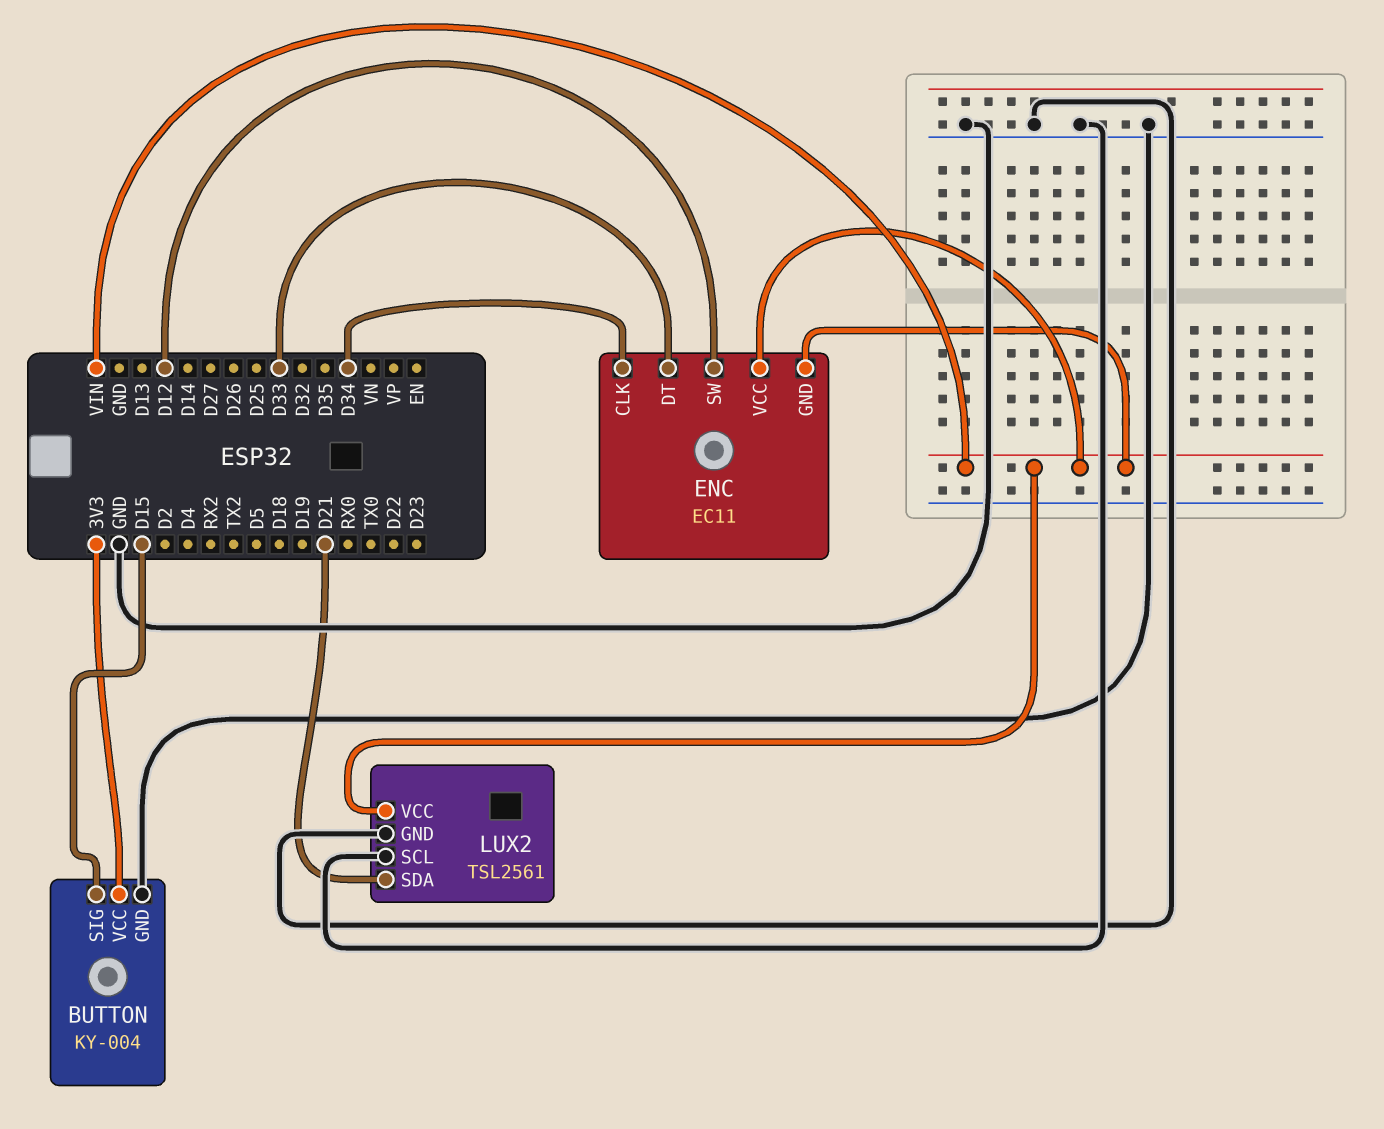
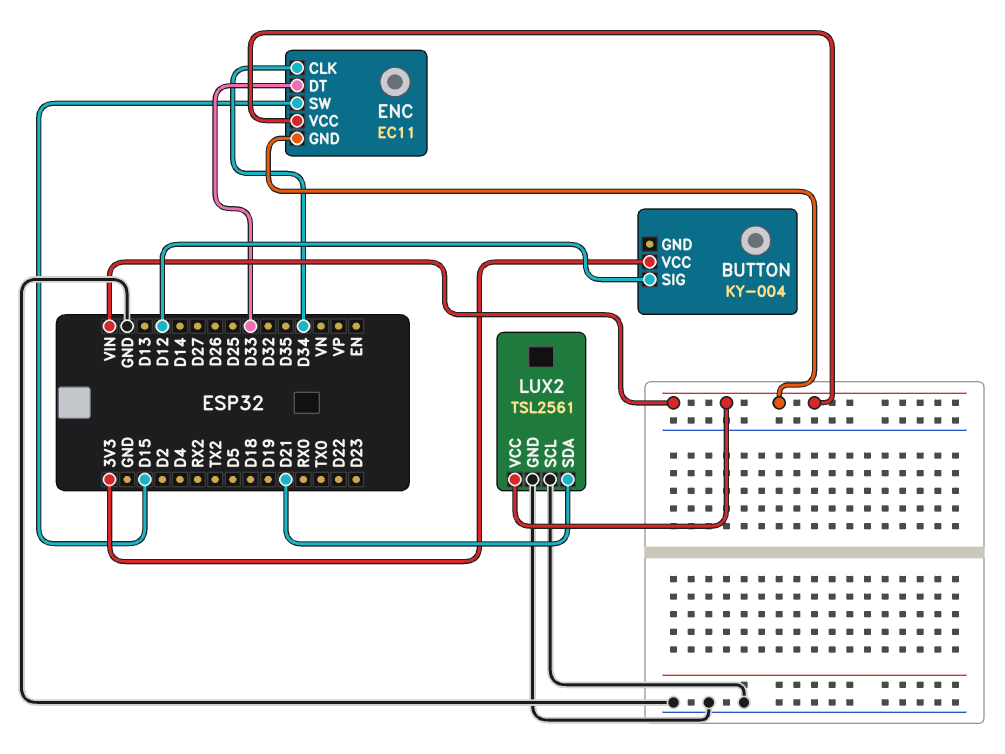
BUTTON pin GND: GND -> none
BUTTON pin SIG: D15 -> D12
ENC pin SW: D12 -> D15

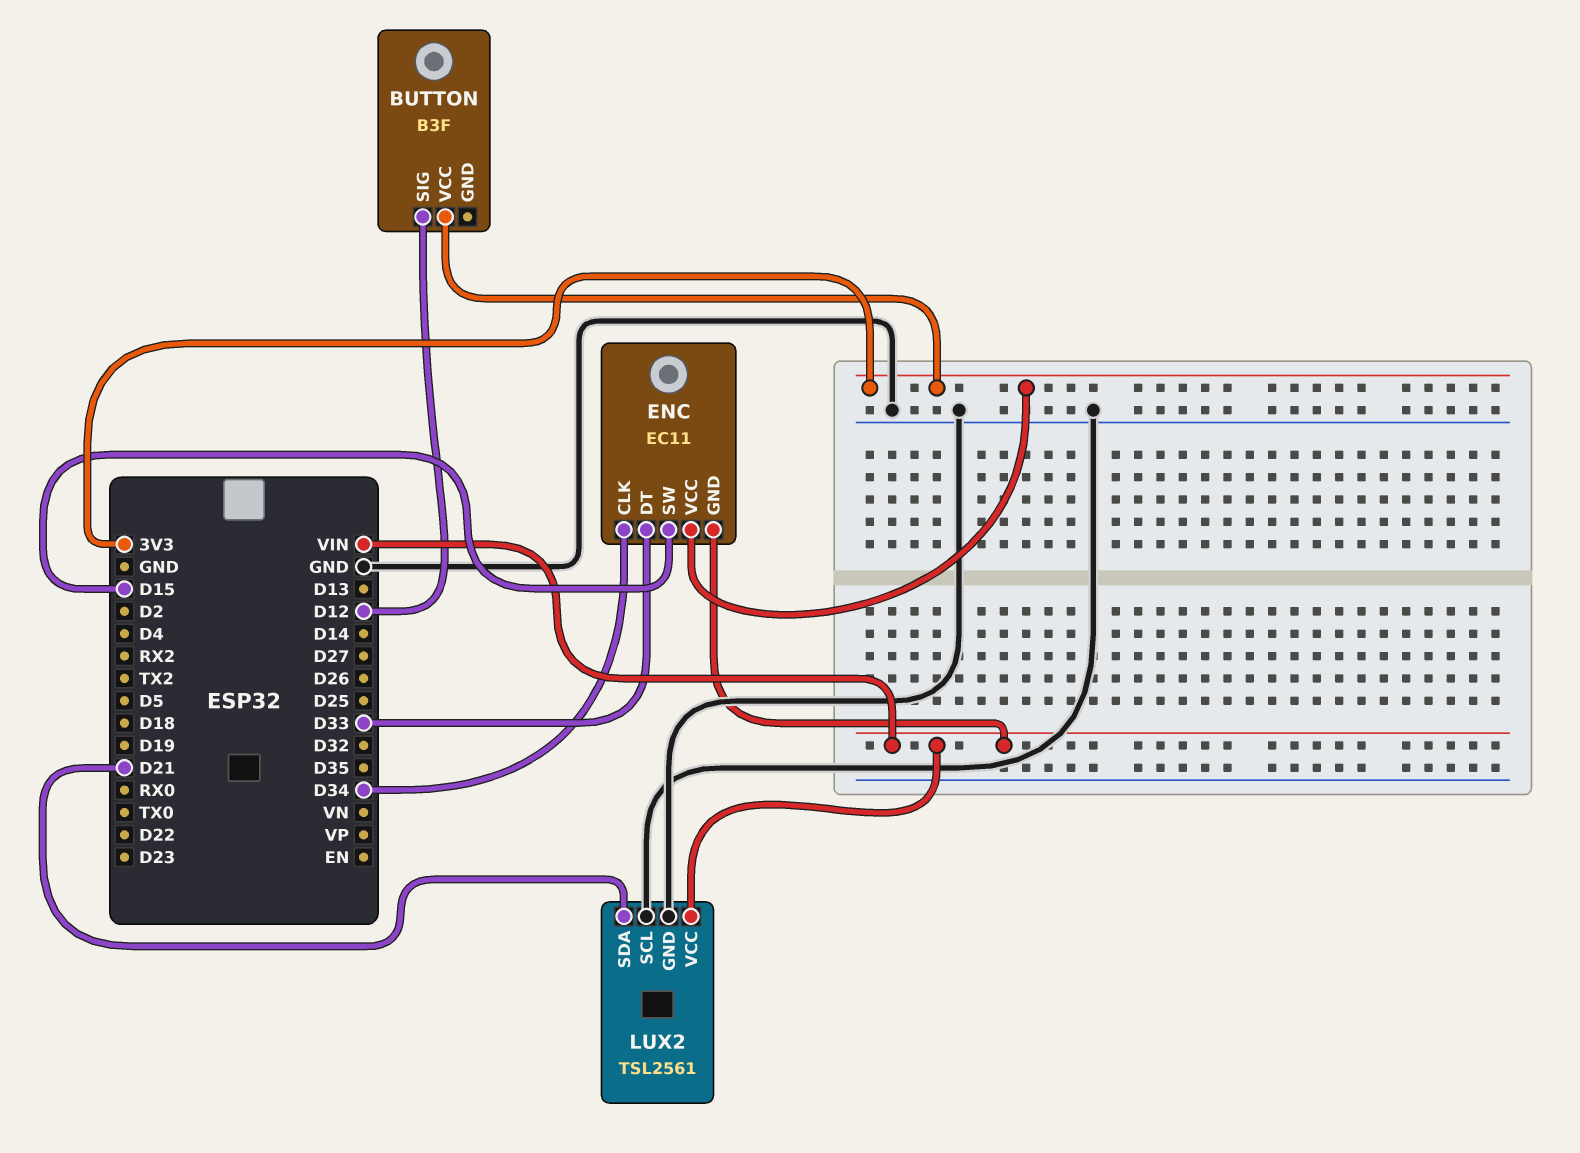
BUTTON: KY-004 -> B3F
ENC pin VCC: VIN -> 3V3

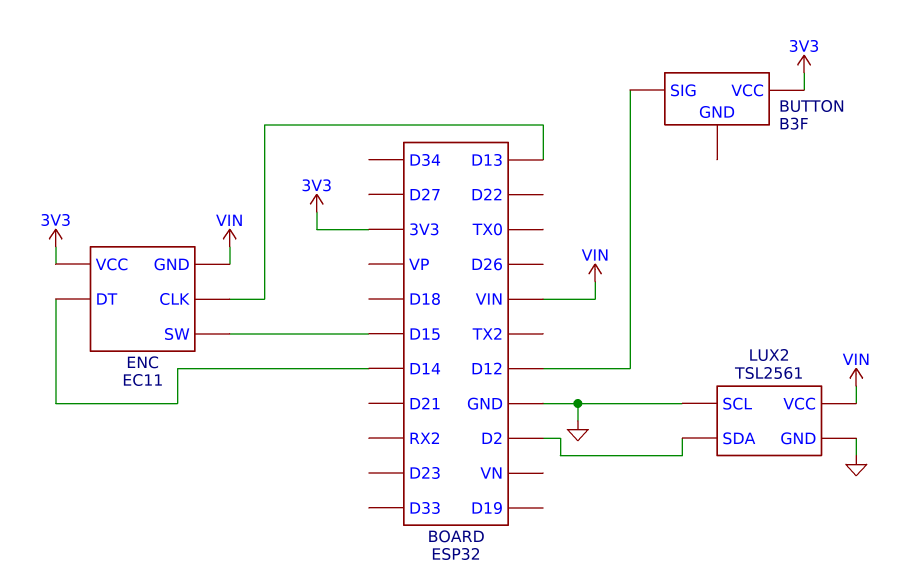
ENC pin CLK: D34 -> D13
ENC pin DT: D33 -> D14
LUX2 pin SDA: D21 -> D2

